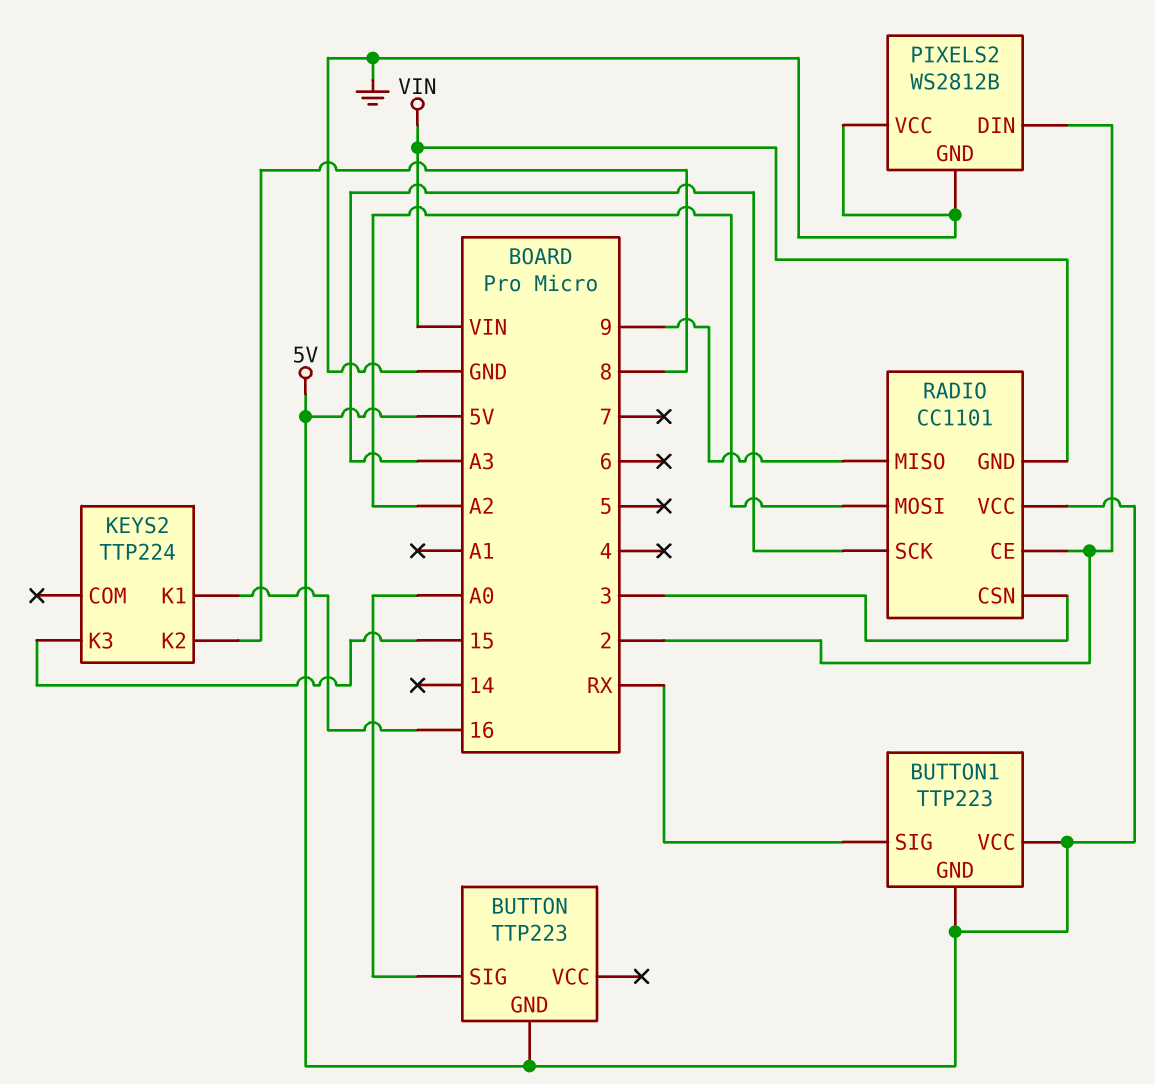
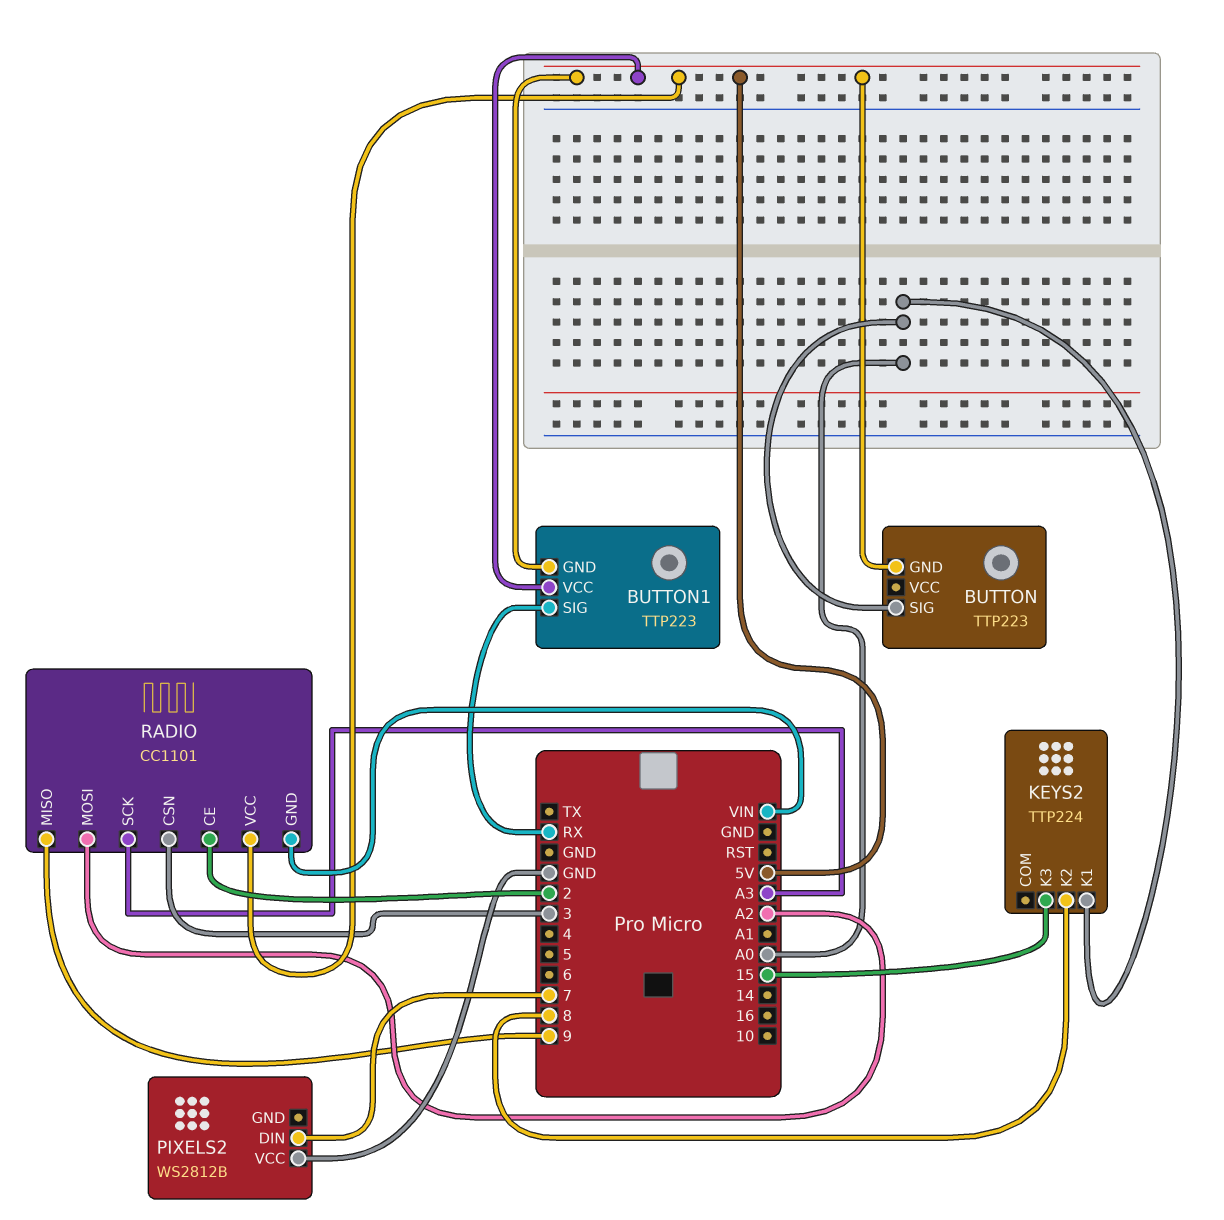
KEYS2 pin K1: 16 -> A0
PIXELS2 pin DIN: 2 -> 7
PIXELS2 pin GND: GND -> none

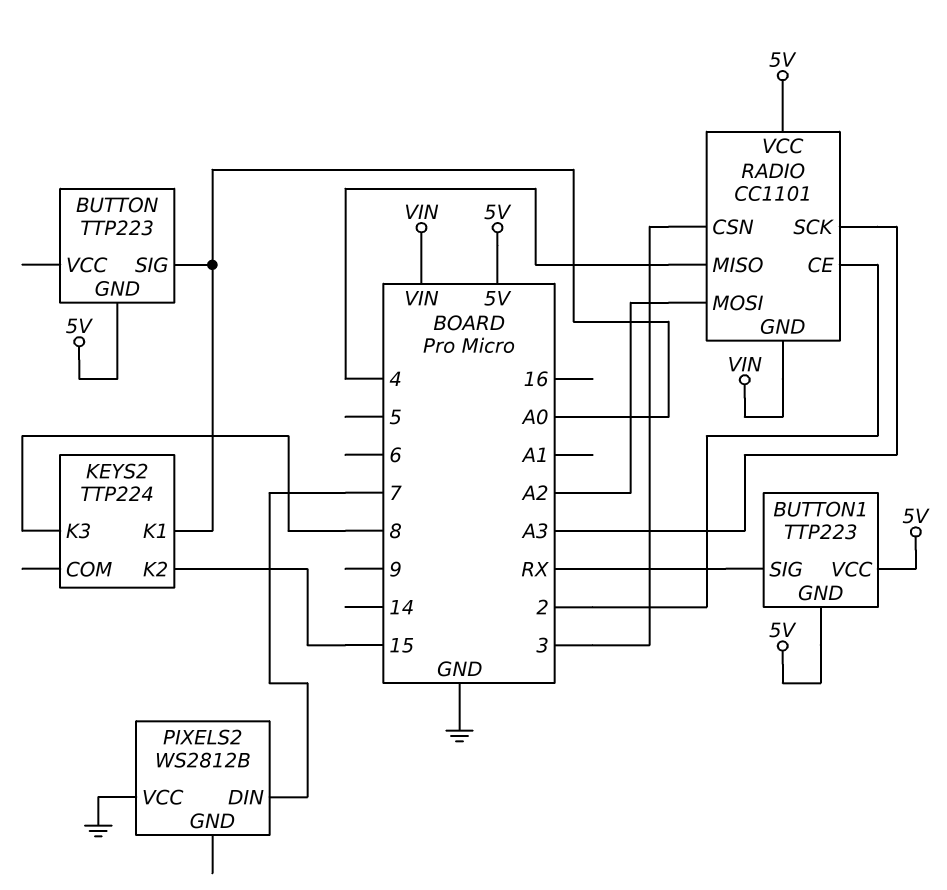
KEYS2 pin K2: 8 -> 15
KEYS2 pin K3: 15 -> 8
RADIO pin MISO: 9 -> 4

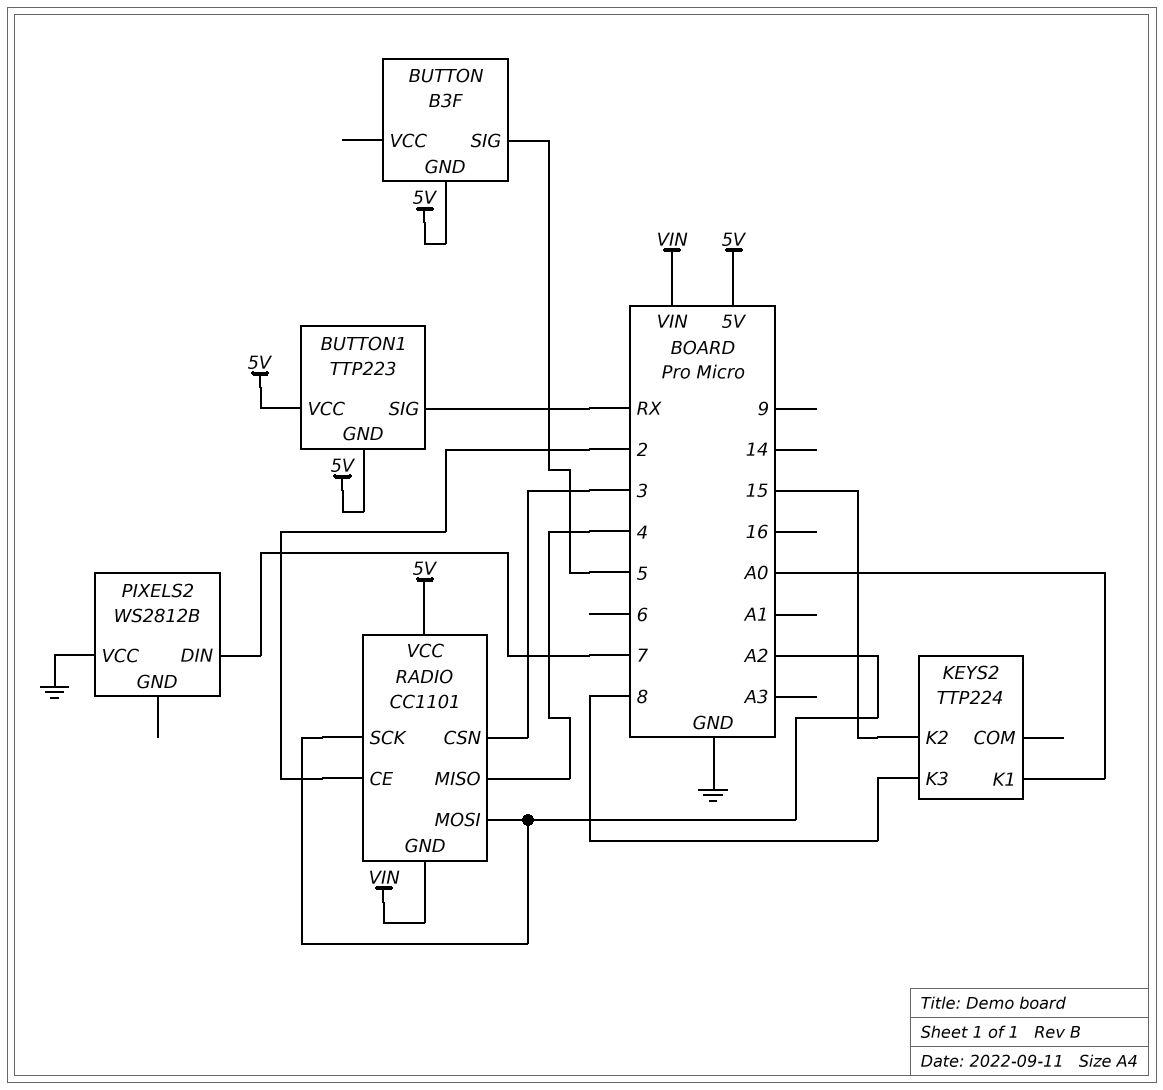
BUTTON: TTP223 -> B3F
BUTTON pin SIG: A0 -> 5
RADIO pin SCK: A3 -> A2

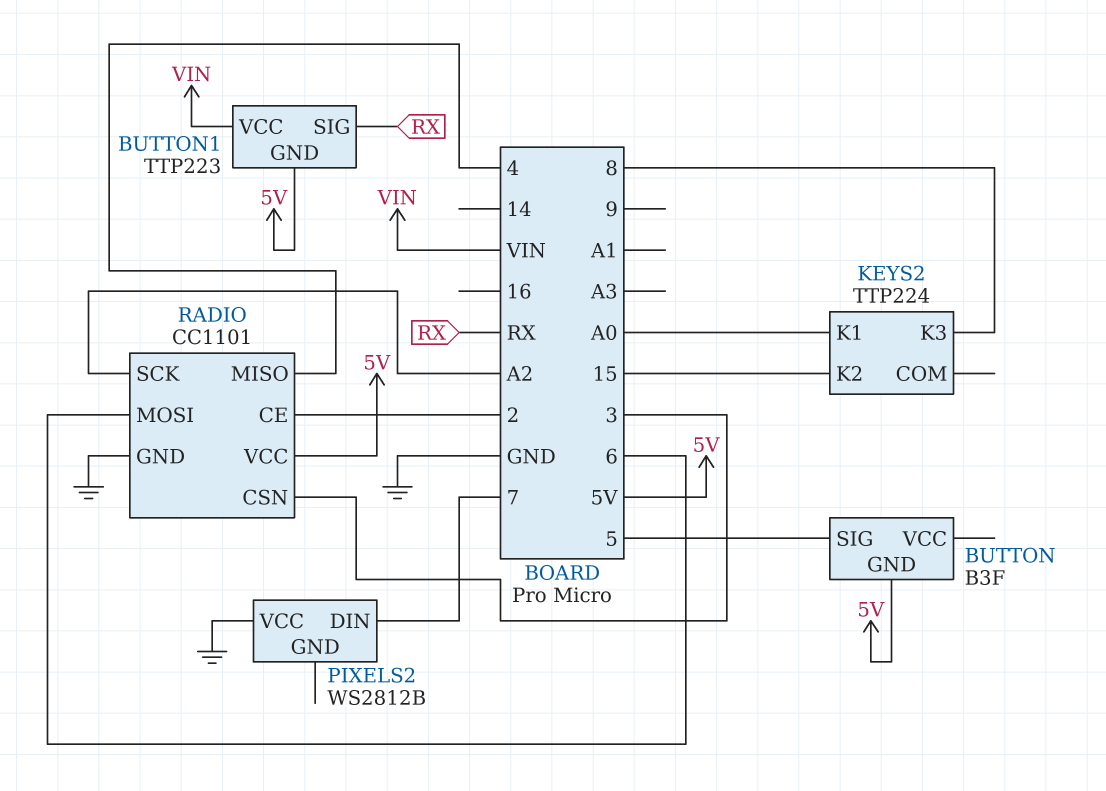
BUTTON1 pin VCC: 5V -> VIN
RADIO pin GND: VIN -> GND
RADIO pin MOSI: A2 -> 6

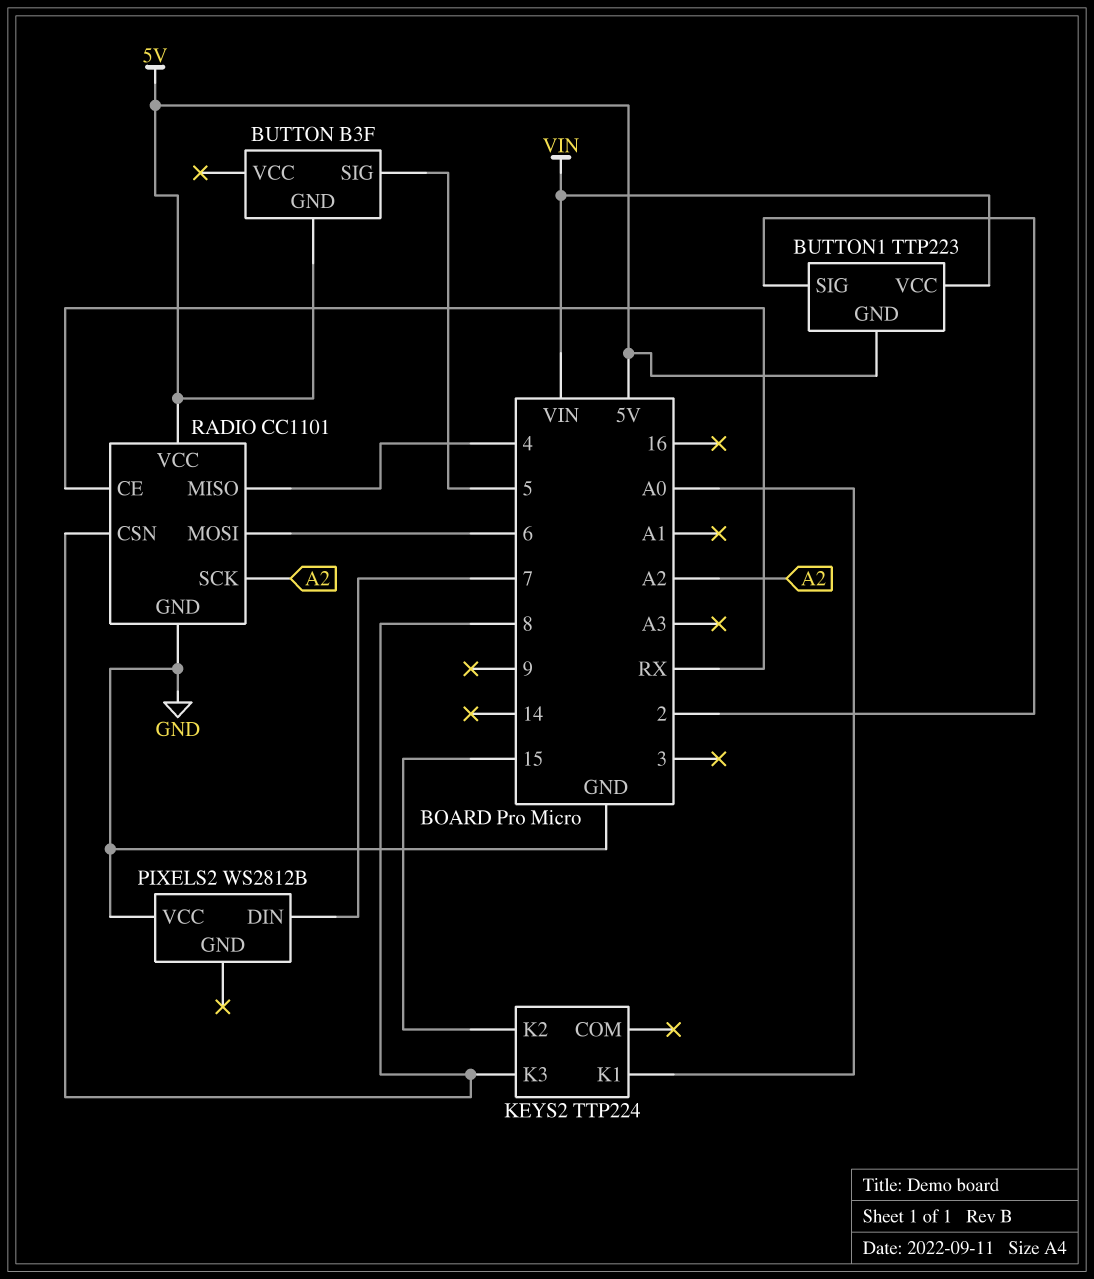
BUTTON1 pin SIG: RX -> 2
RADIO pin CE: 2 -> RX
RADIO pin CSN: 3 -> 8

